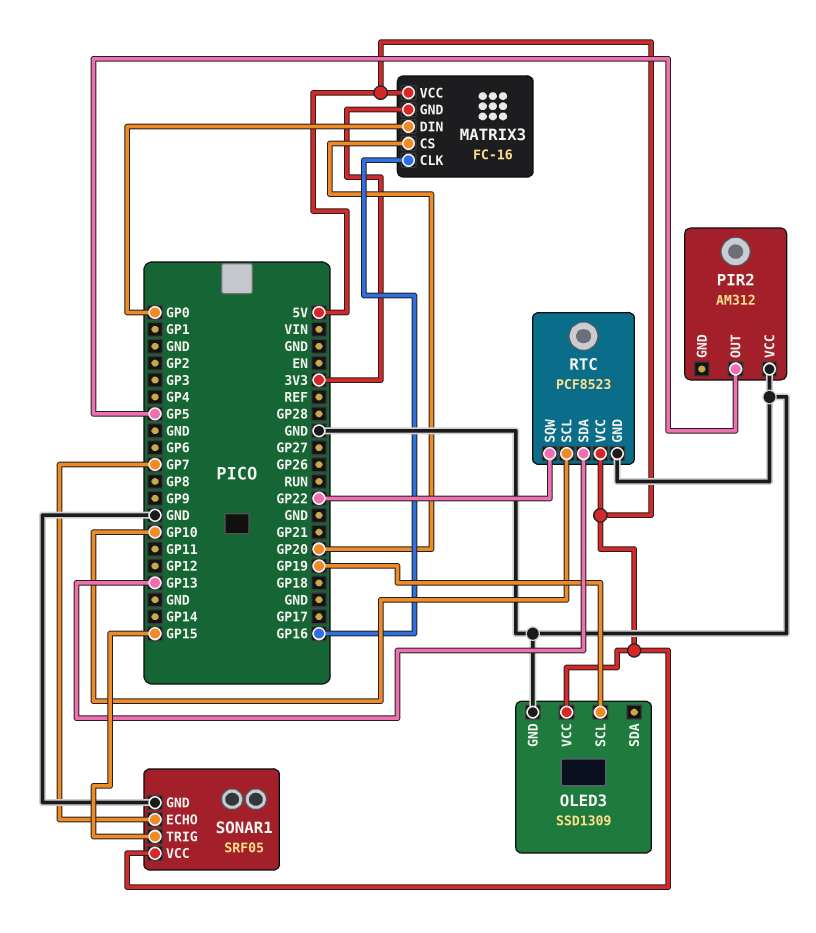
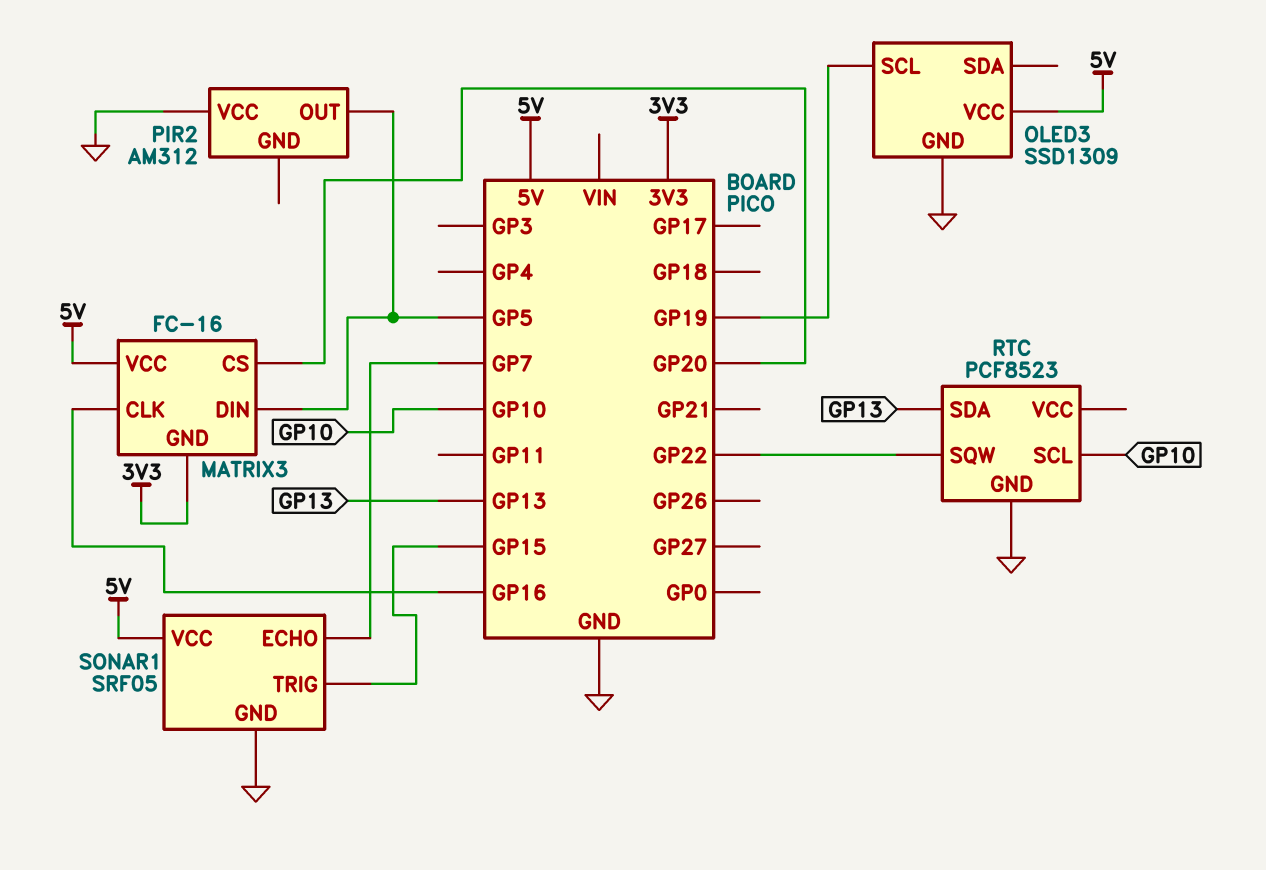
MATRIX3 pin DIN: GP0 -> GP5
RTC pin VCC: 5V -> none

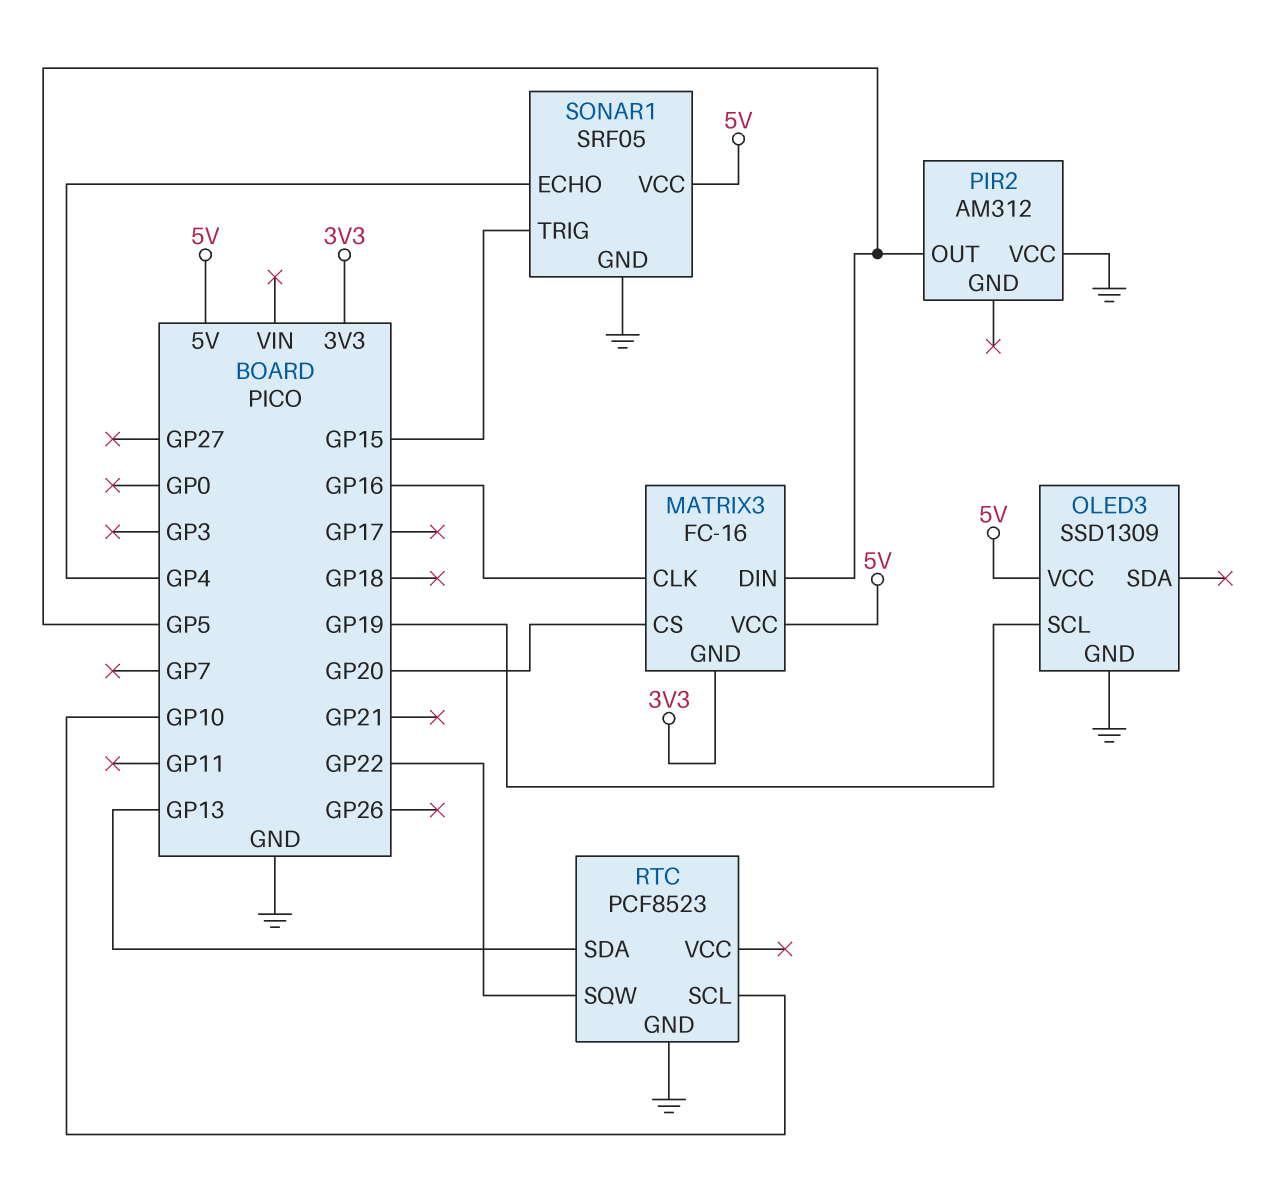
SONAR1 pin ECHO: GP7 -> GP4

